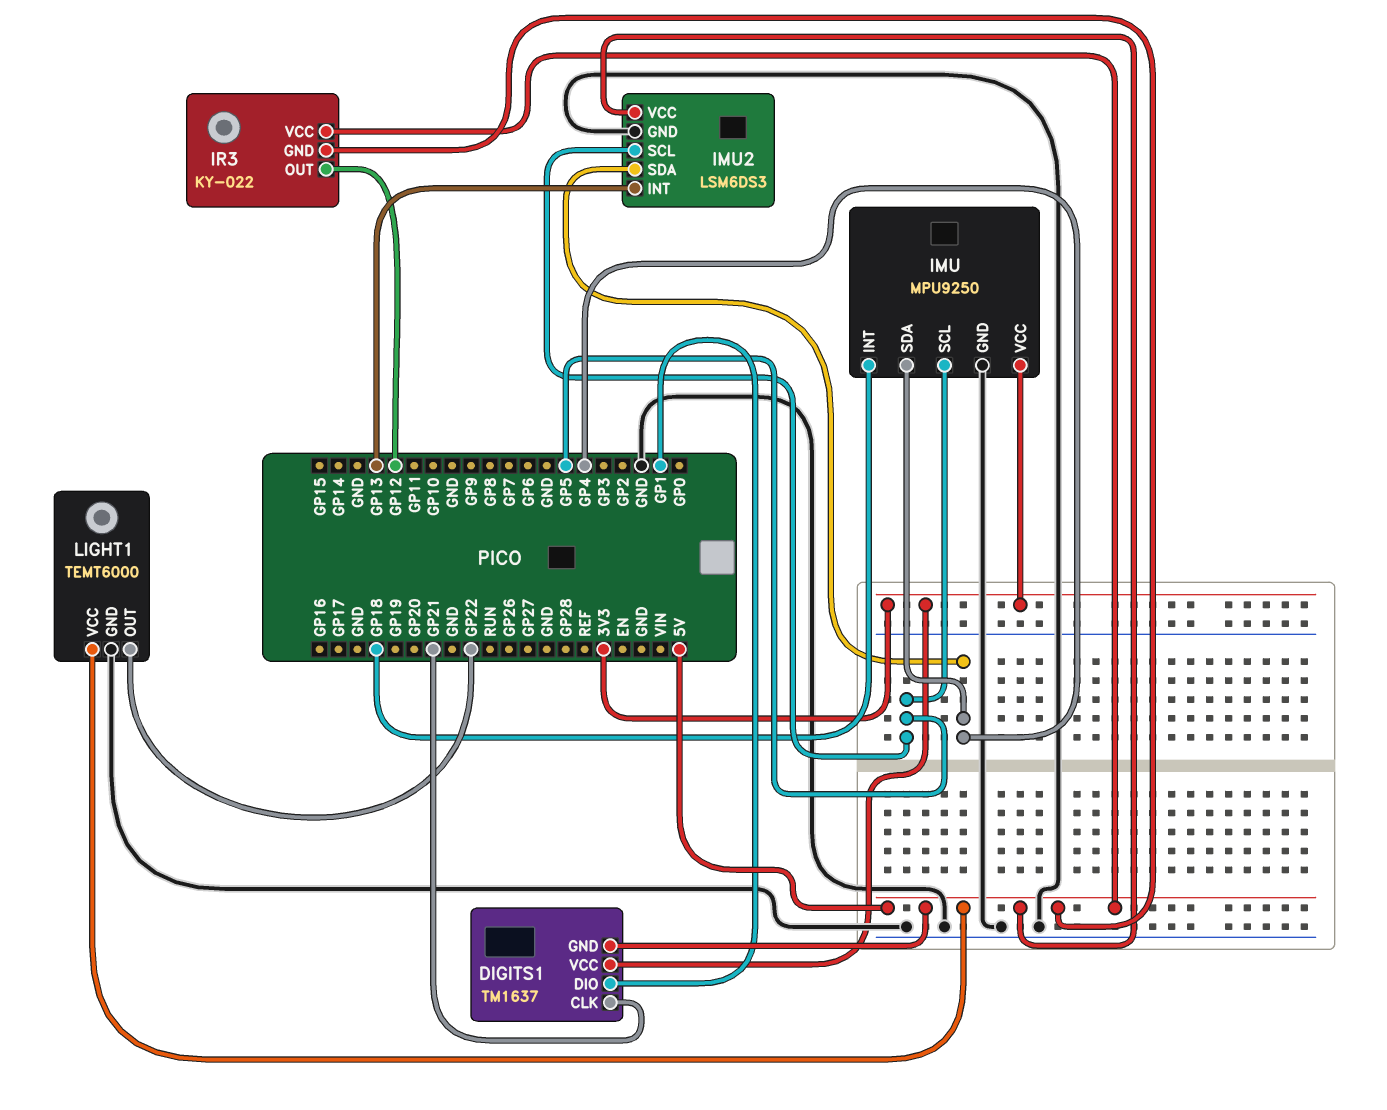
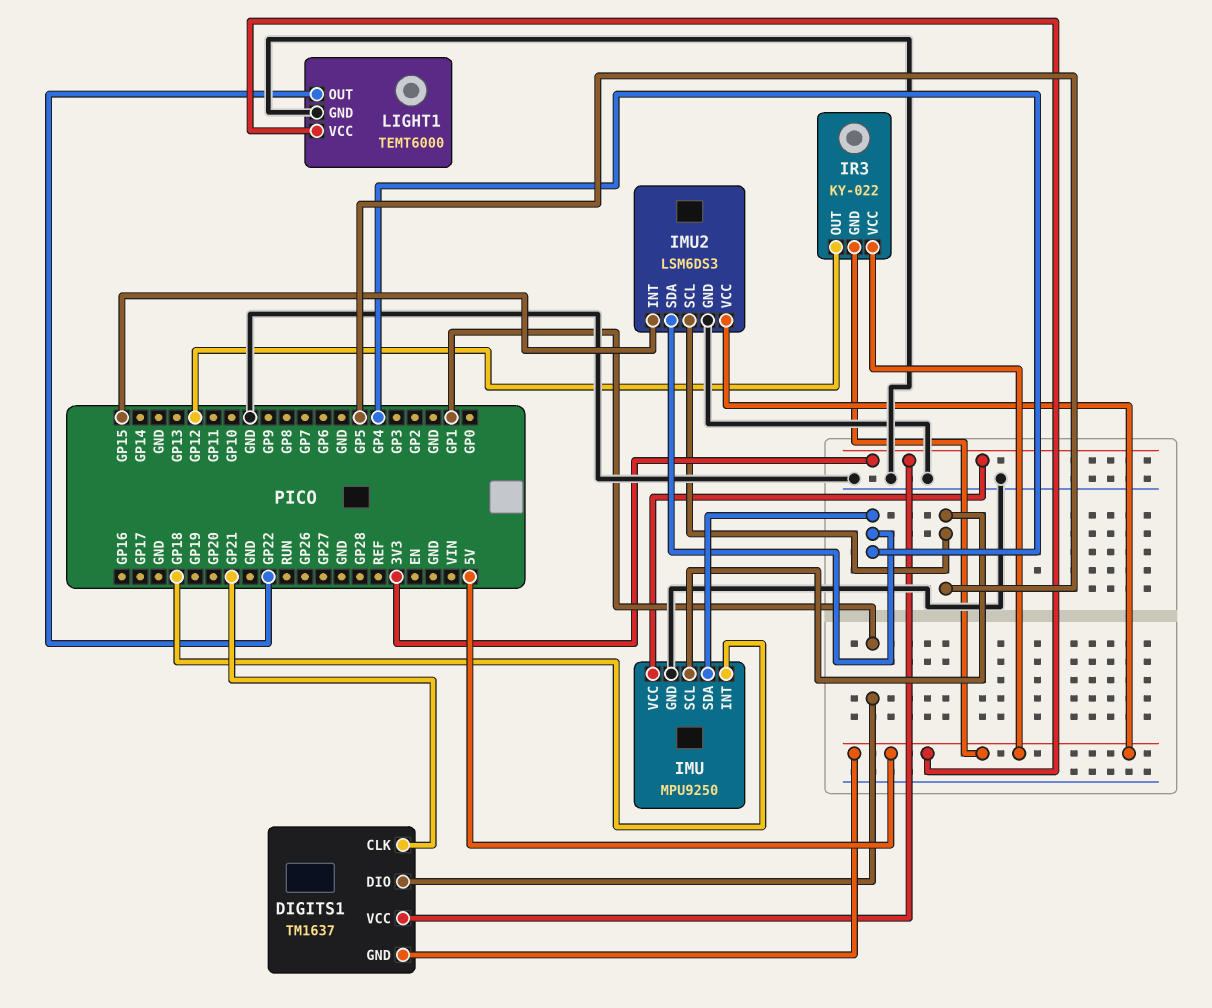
IMU2 pin INT: GP13 -> GP15

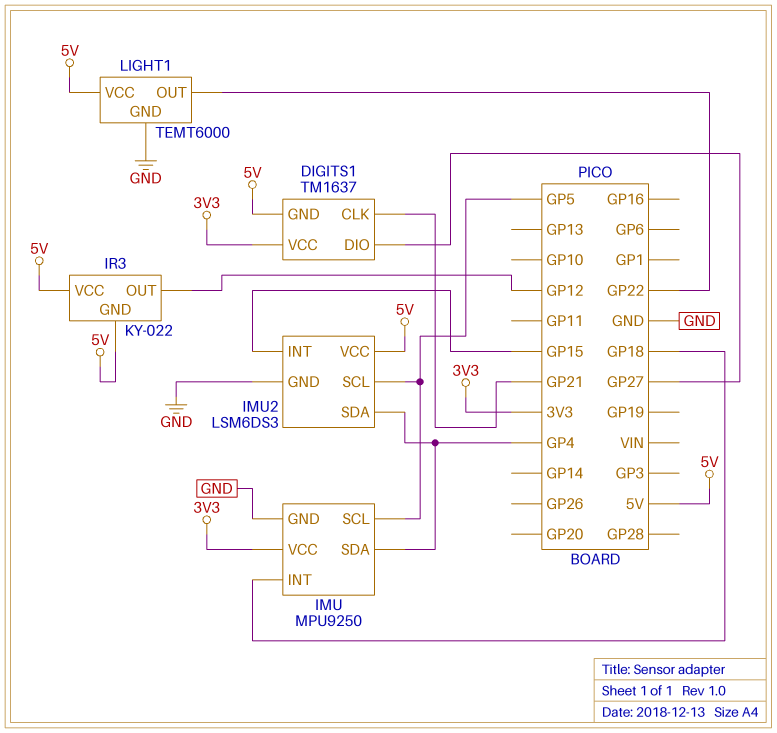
DIGITS1 pin DIO: GP1 -> GP27

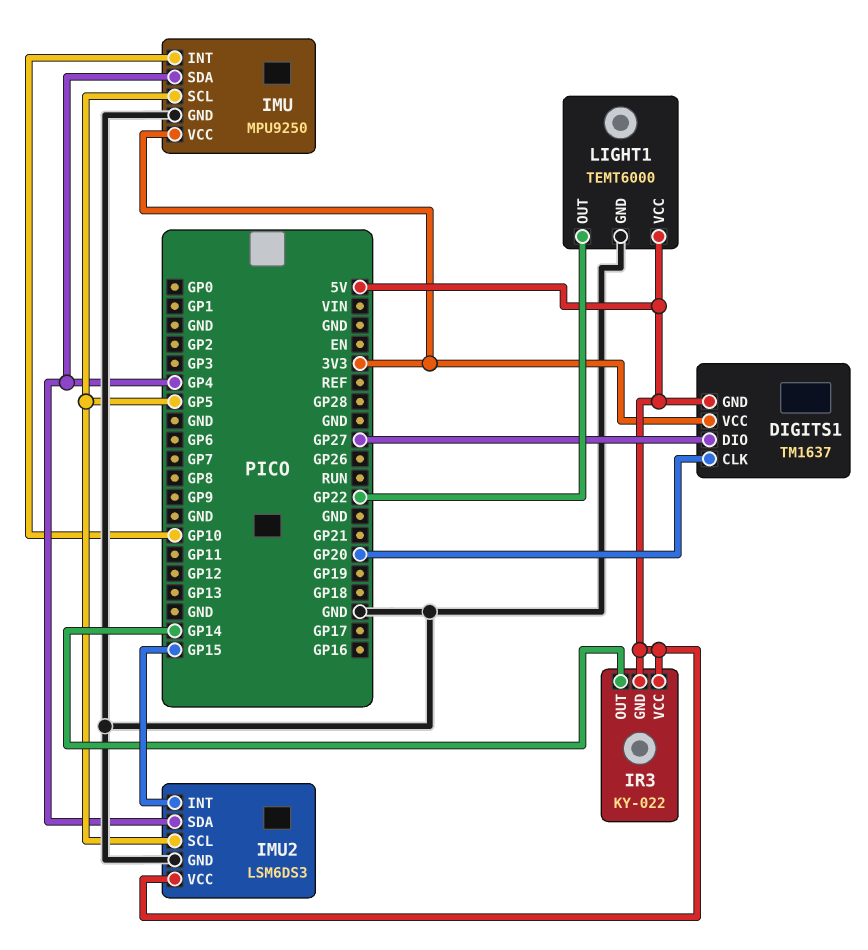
DIGITS1 pin CLK: GP21 -> GP20
IMU pin INT: GP18 -> GP10
IR3 pin OUT: GP12 -> GP14

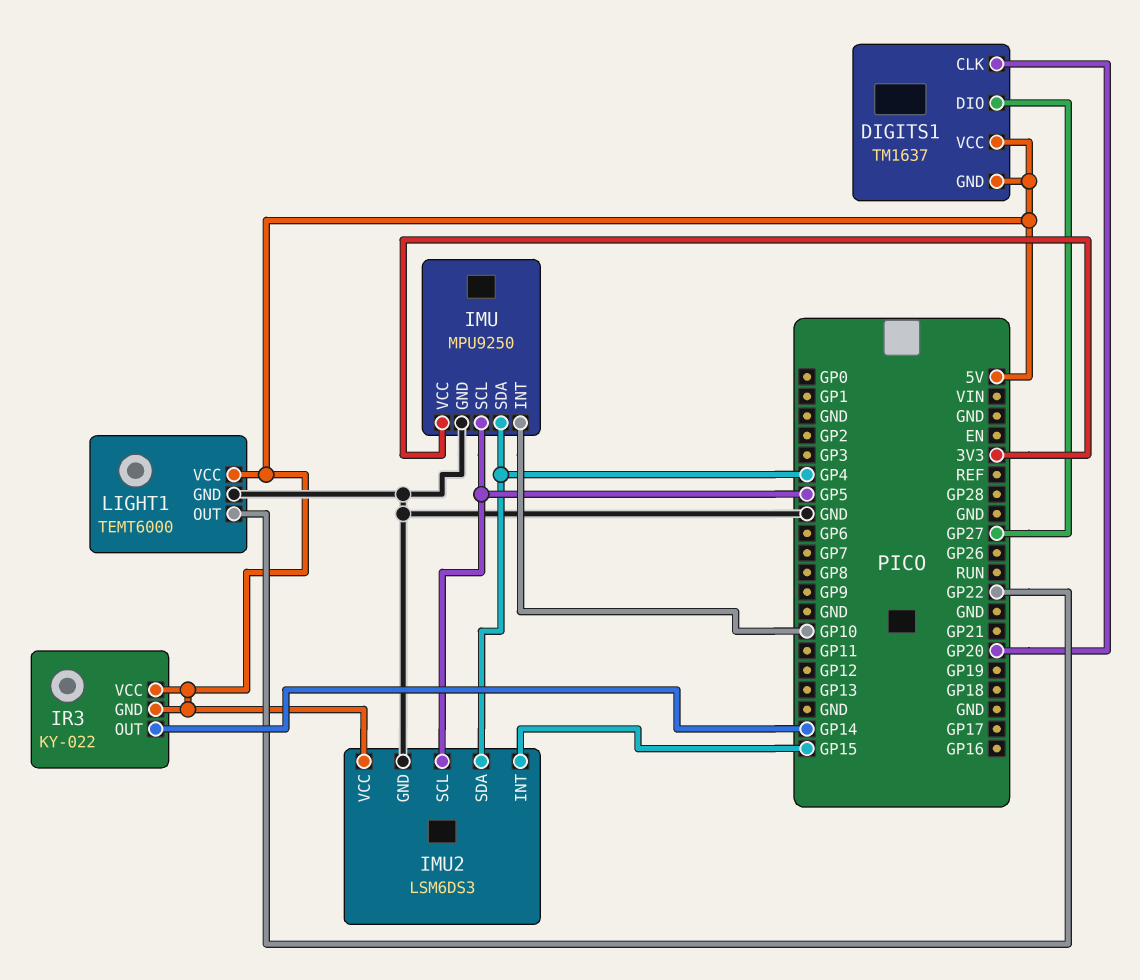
DIGITS1 pin VCC: 3V3 -> 5V

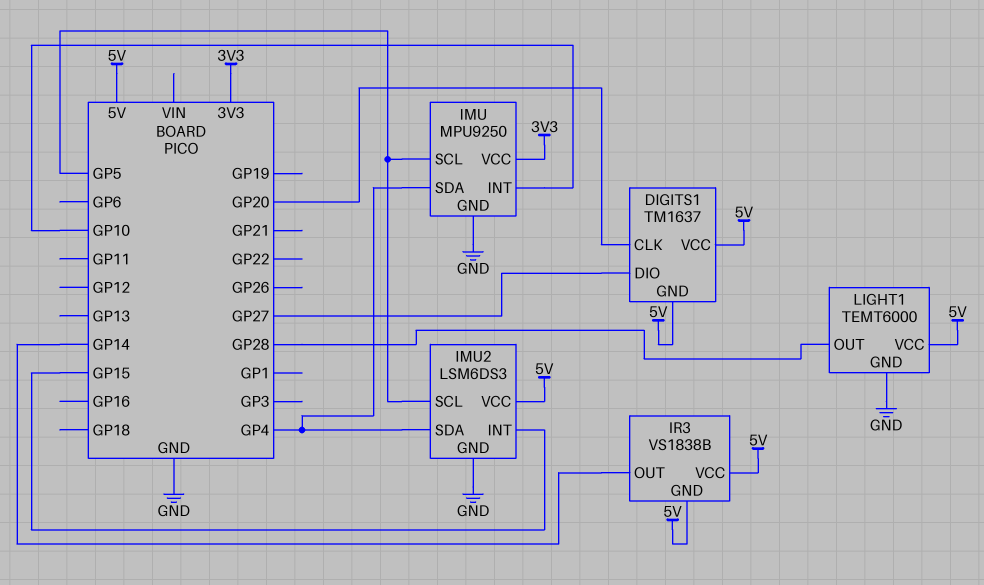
IR3: KY-022 -> VS1838B
LIGHT1 pin OUT: GP22 -> GP28

